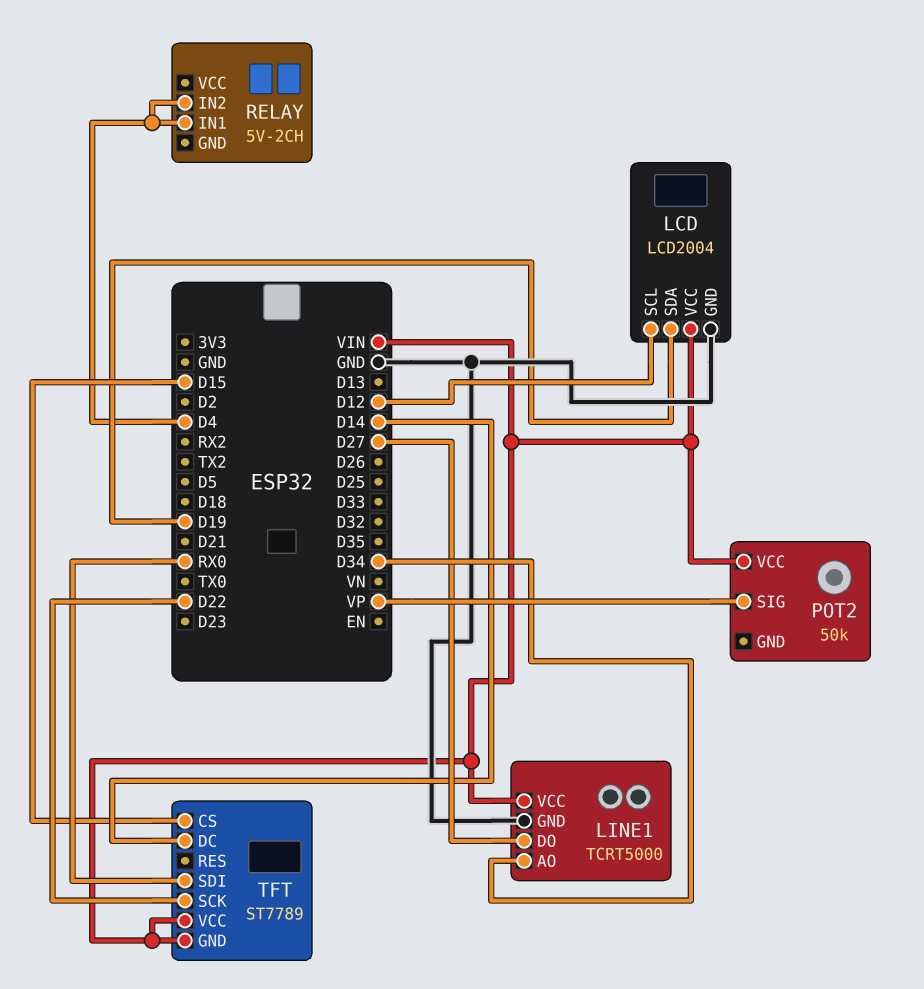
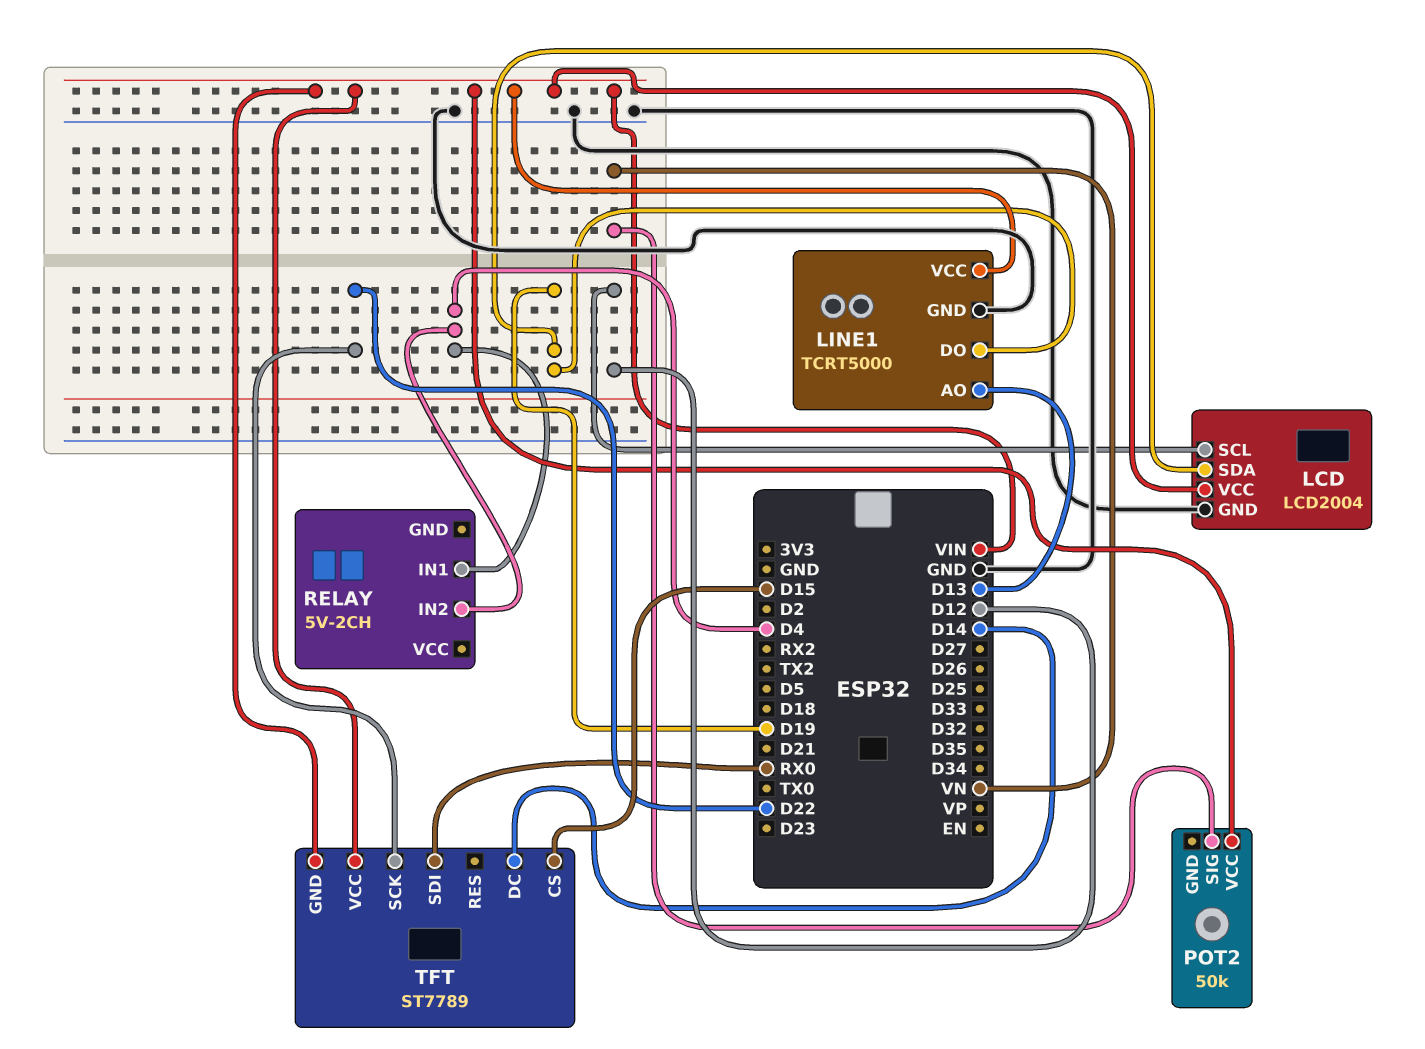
LINE1 pin AO: D34 -> D13
LINE1 pin DO: D27 -> D19
POT2 pin SIG: VP -> VN

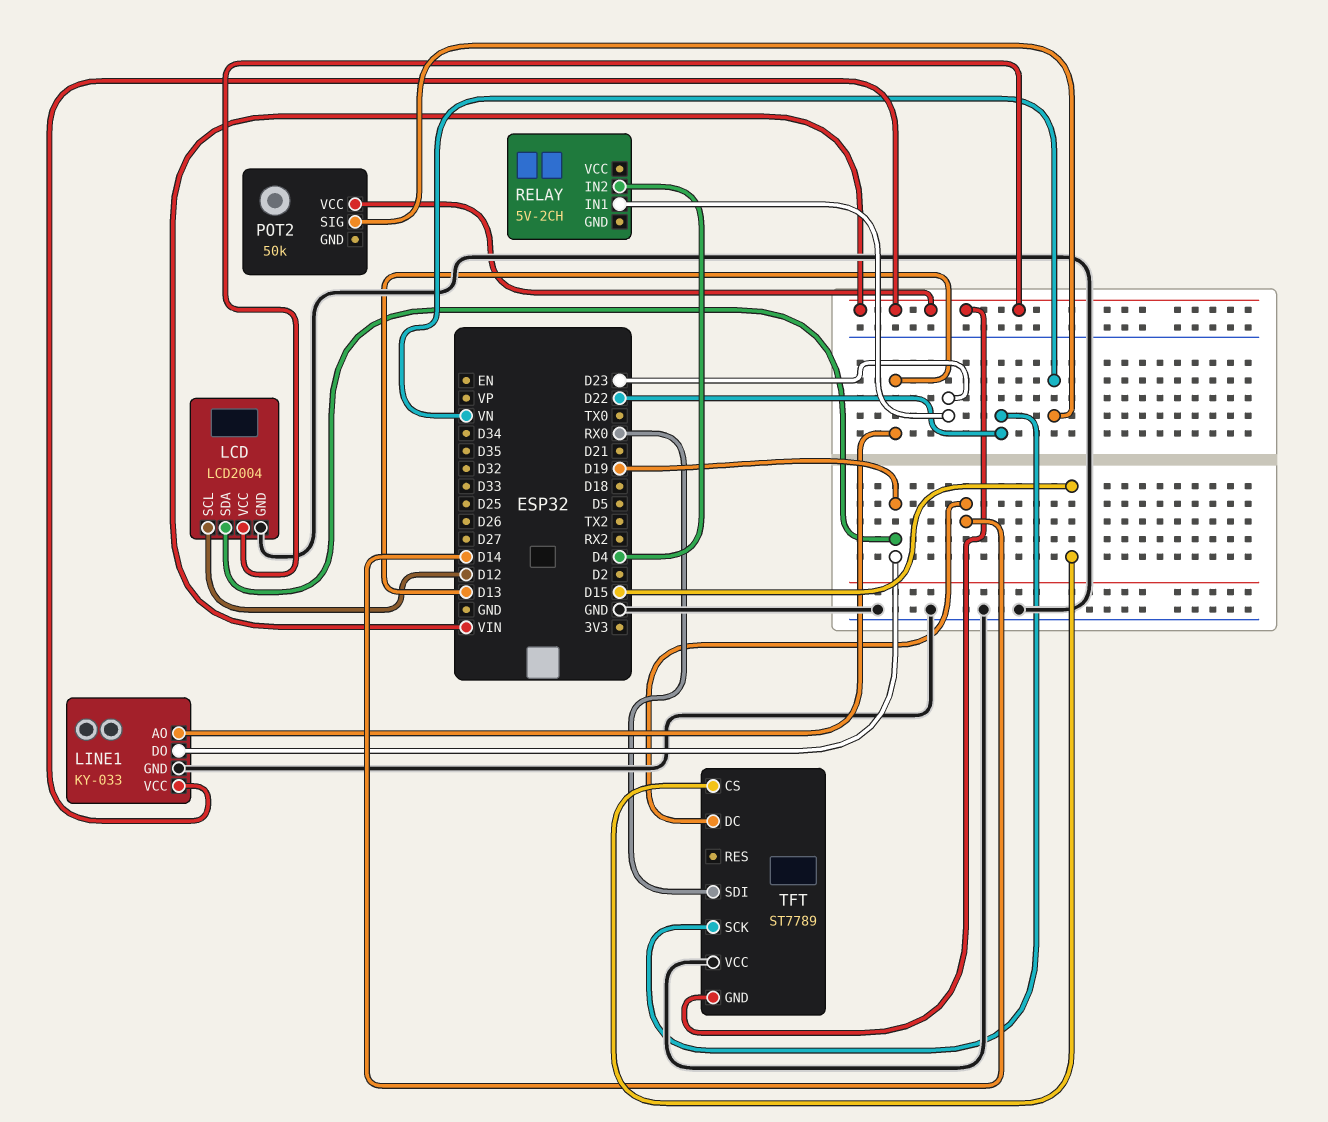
LINE1: TCRT5000 -> KY-033
RELAY pin IN1: D4 -> D23
TFT pin VCC: VIN -> GND

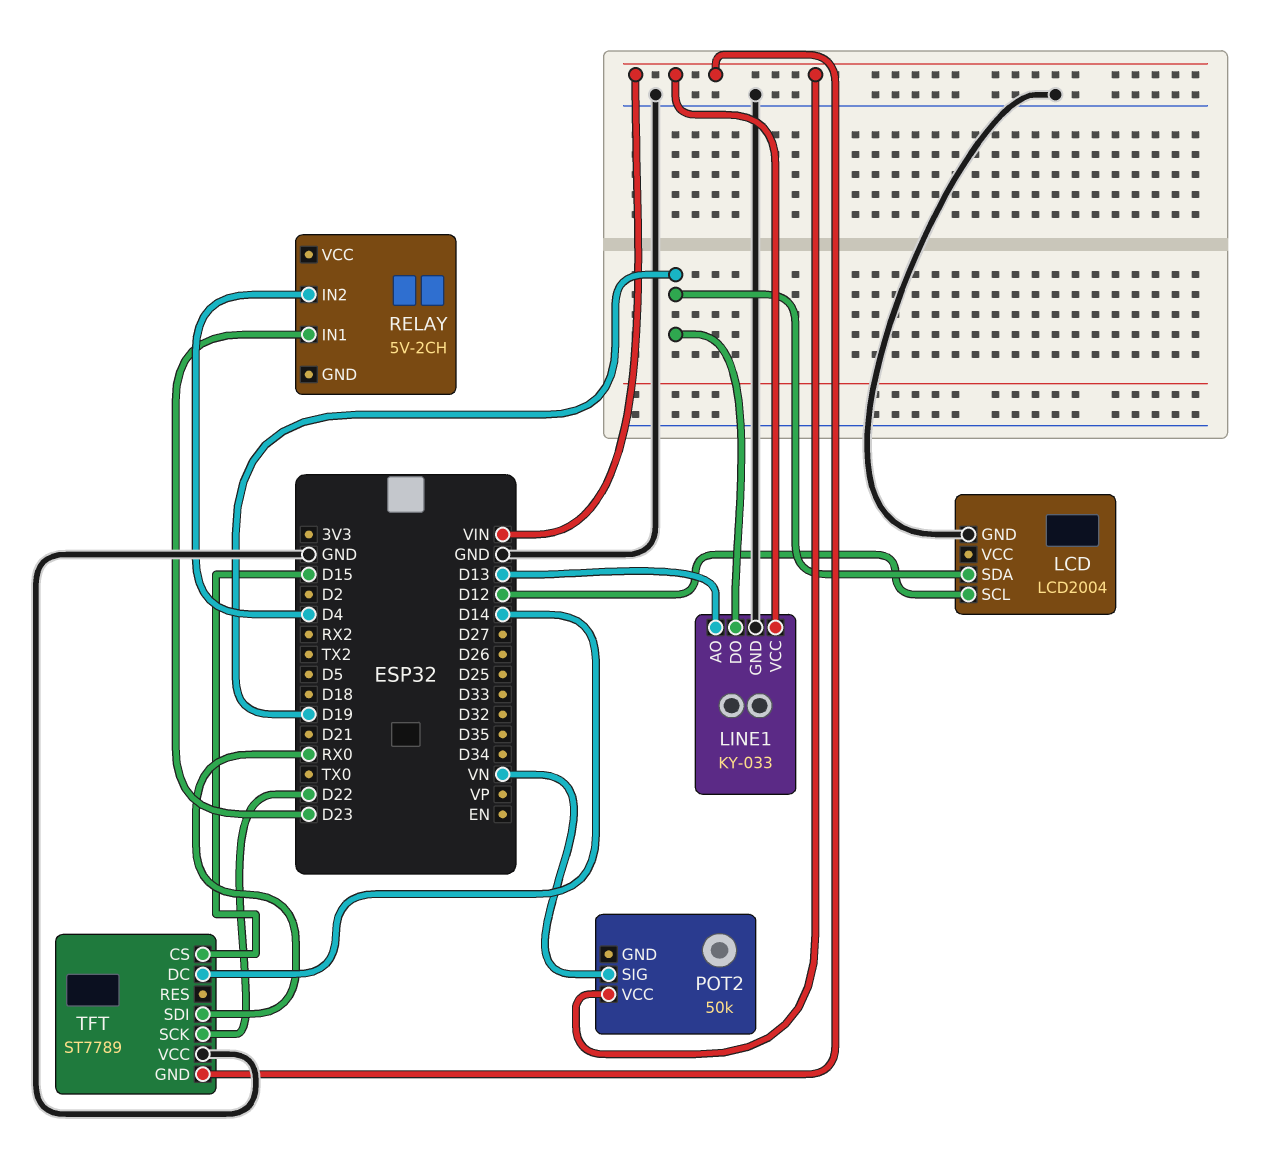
LCD pin VCC: VIN -> none

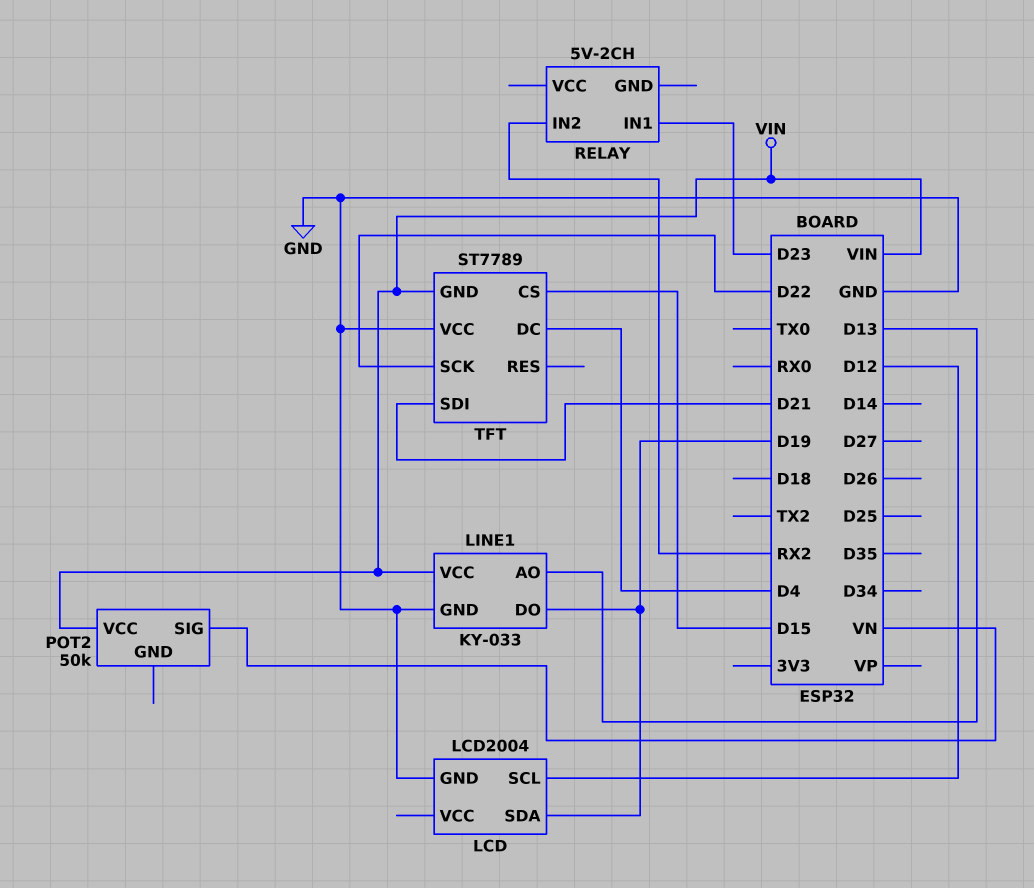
RELAY pin IN2: D4 -> RX2
TFT pin DC: D14 -> D4
TFT pin SDI: RX0 -> D21

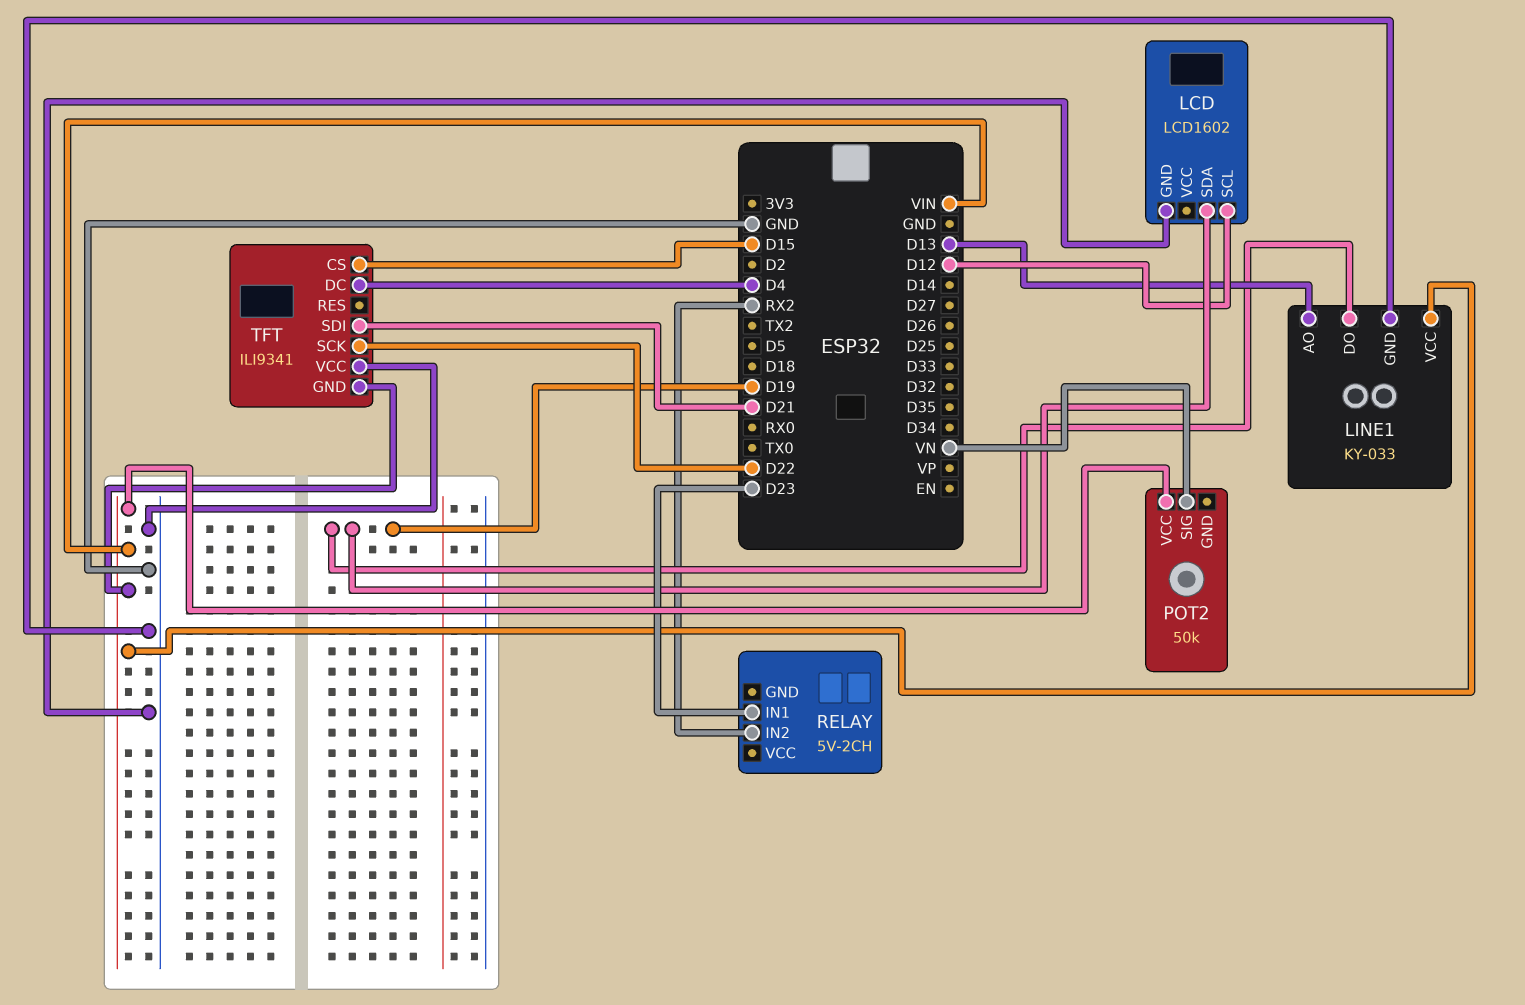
LCD: LCD2004 -> LCD1602
TFT: ST7789 -> ILI9341

